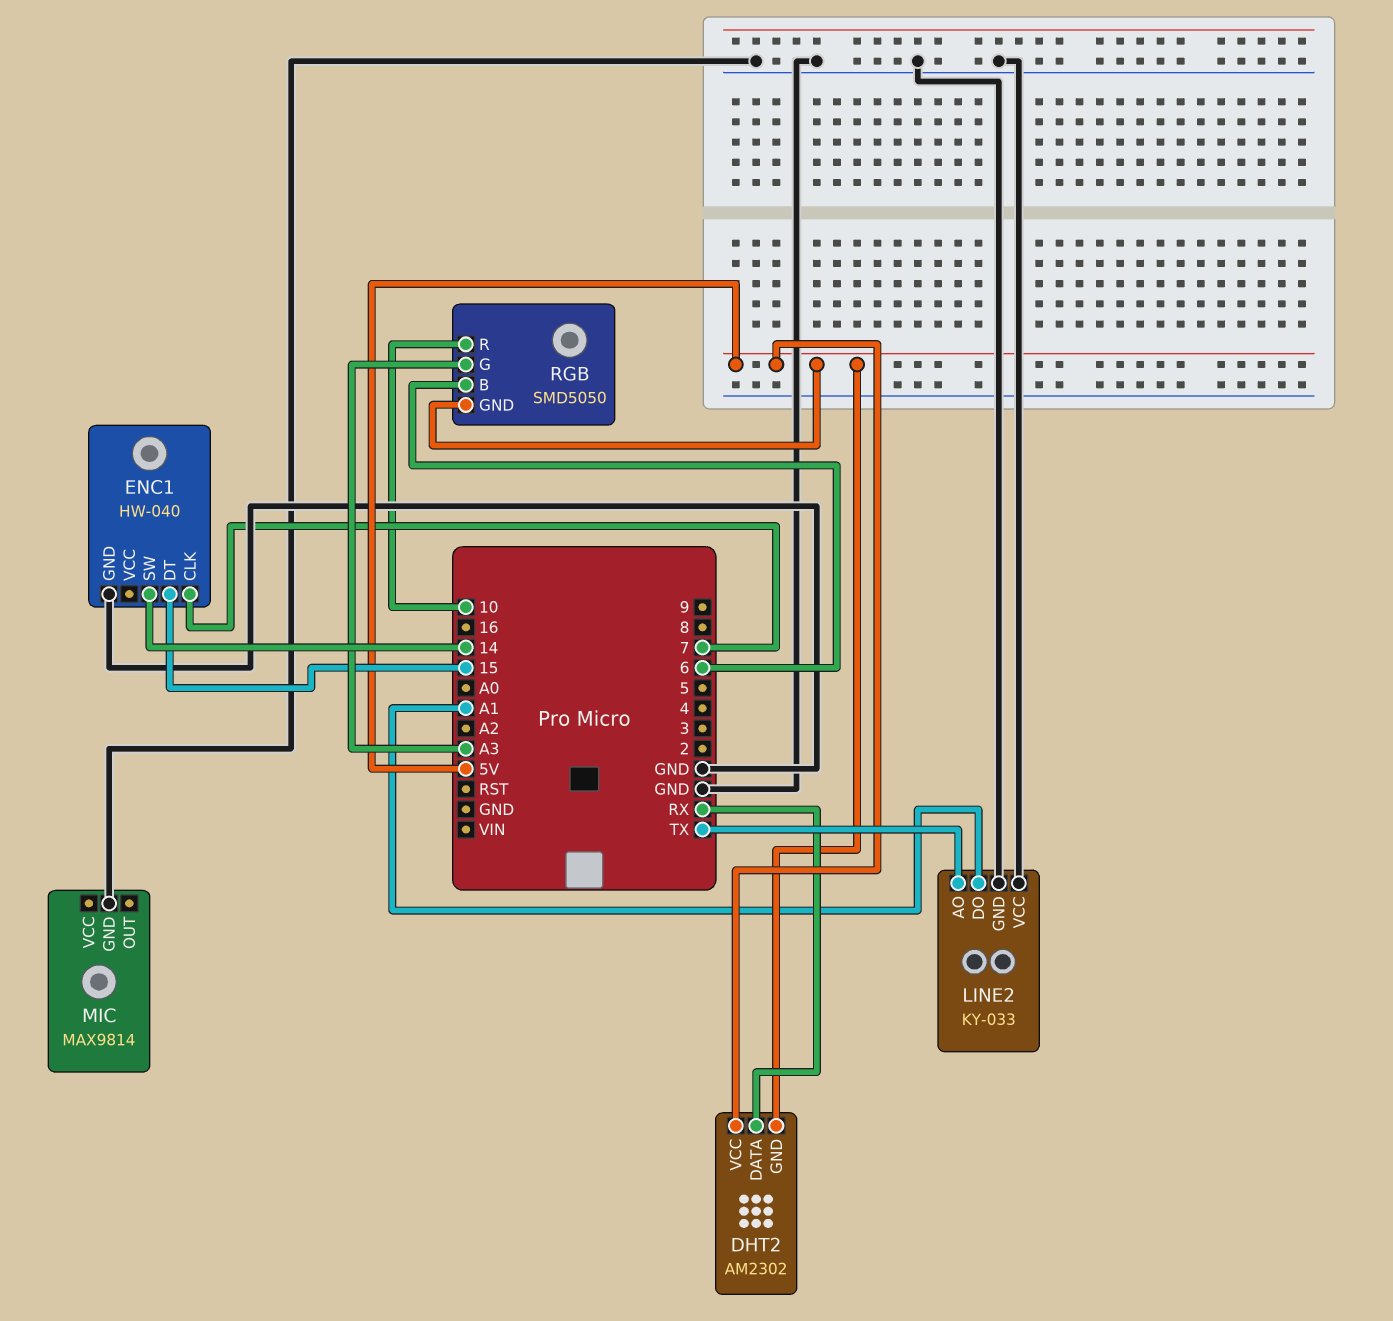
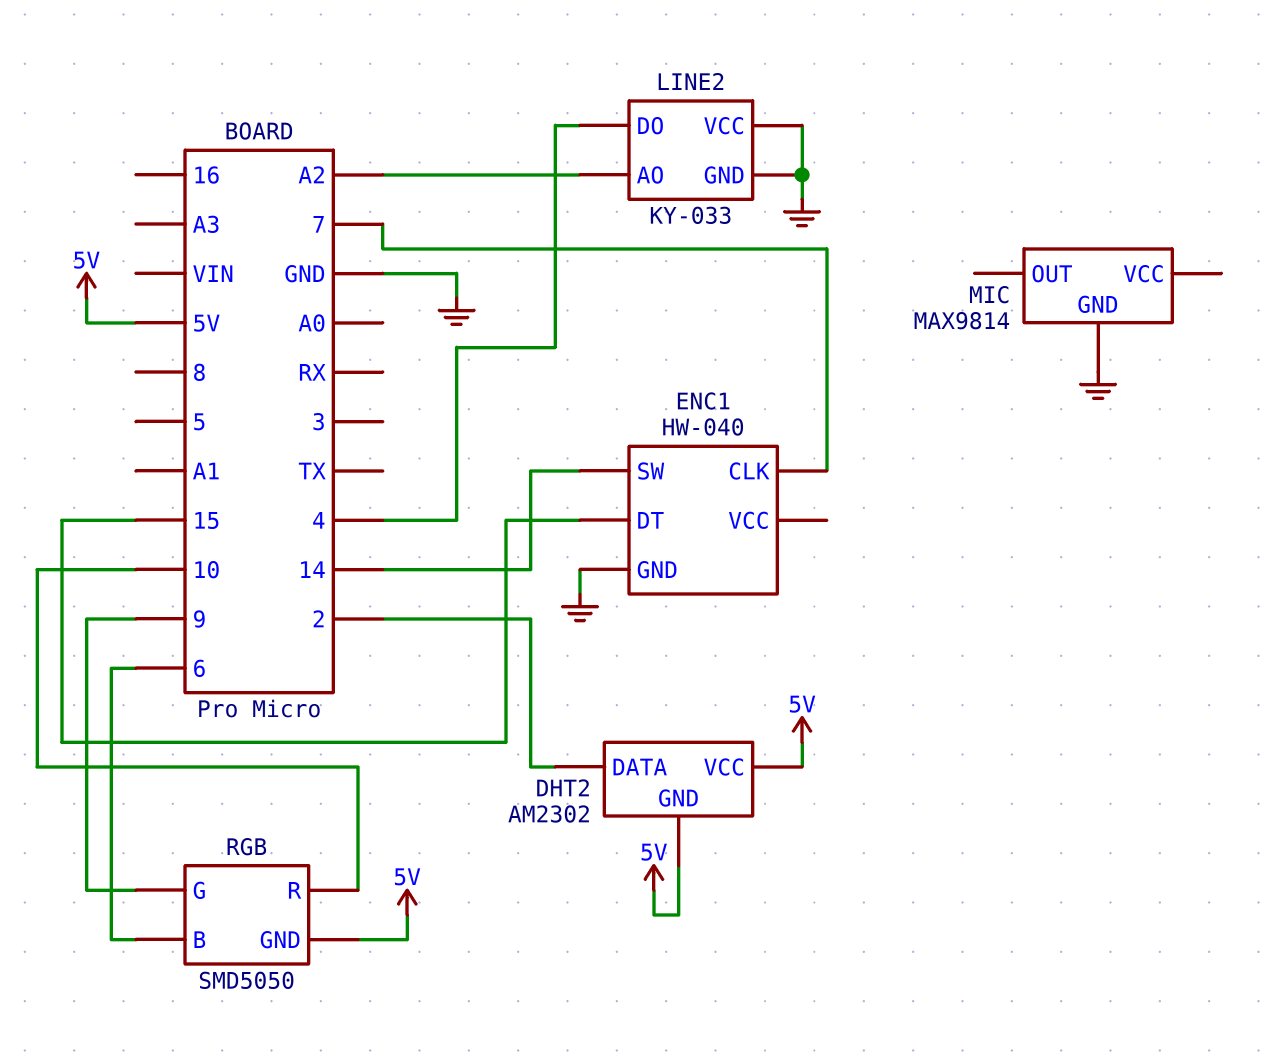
DHT2 pin DATA: RX -> 2
LINE2 pin AO: TX -> A2
LINE2 pin DO: A1 -> 4
RGB pin G: A3 -> 9

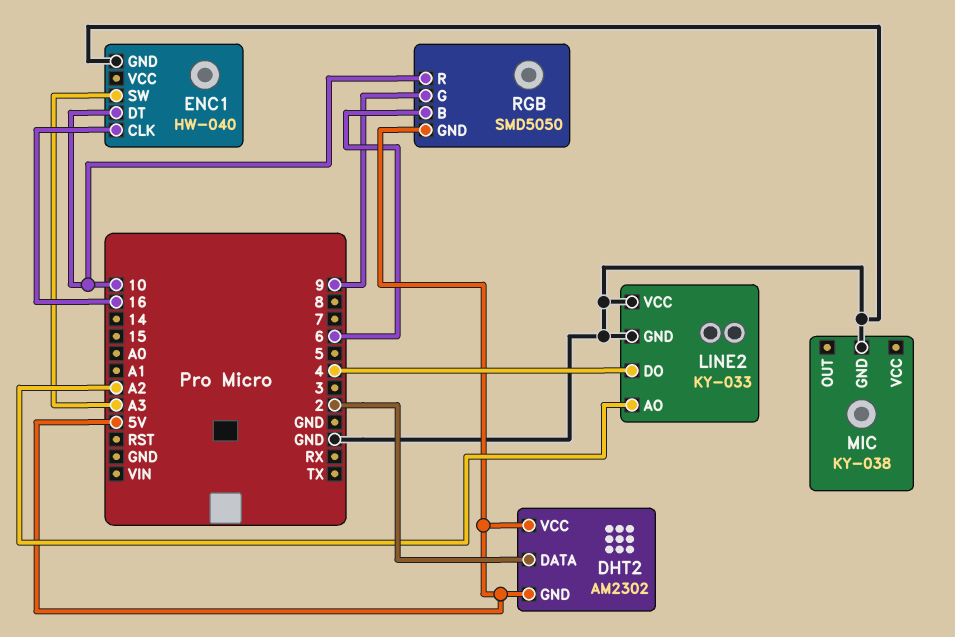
ENC1 pin CLK: 7 -> 16
ENC1 pin DT: 15 -> 10
ENC1 pin SW: 14 -> A3
MIC: MAX9814 -> KY-038

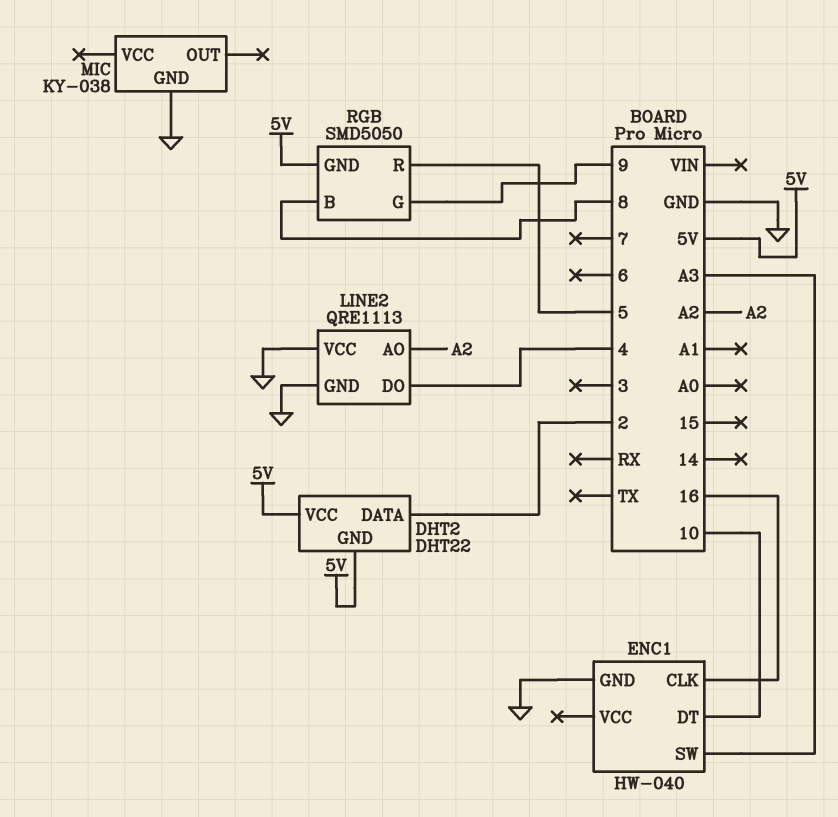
DHT2: AM2302 -> DHT22
LINE2: KY-033 -> QRE1113
RGB pin B: 6 -> 8
RGB pin R: 10 -> 5

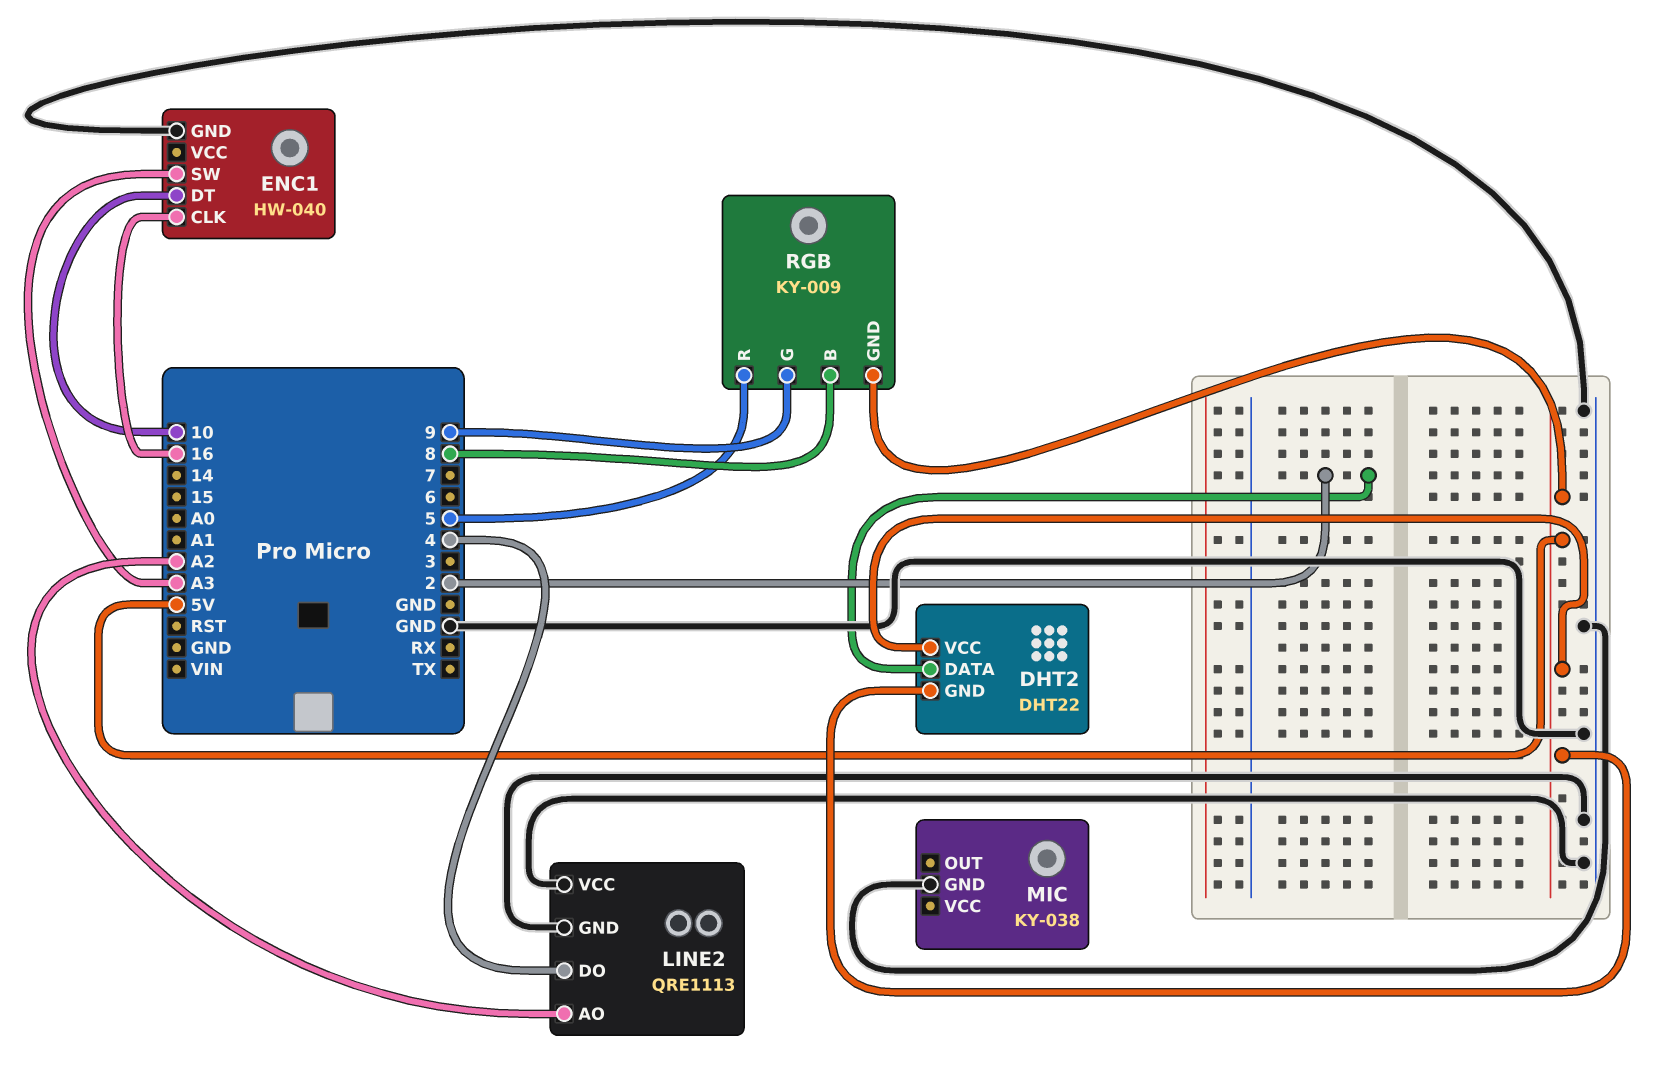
RGB: SMD5050 -> KY-009

